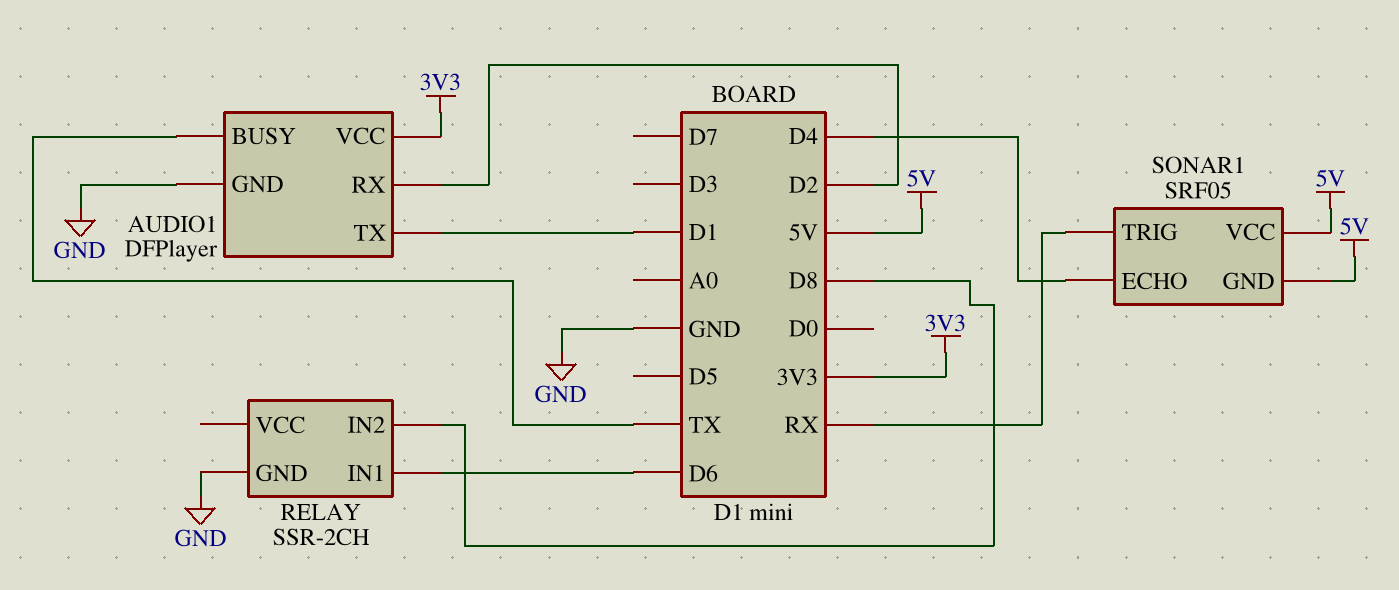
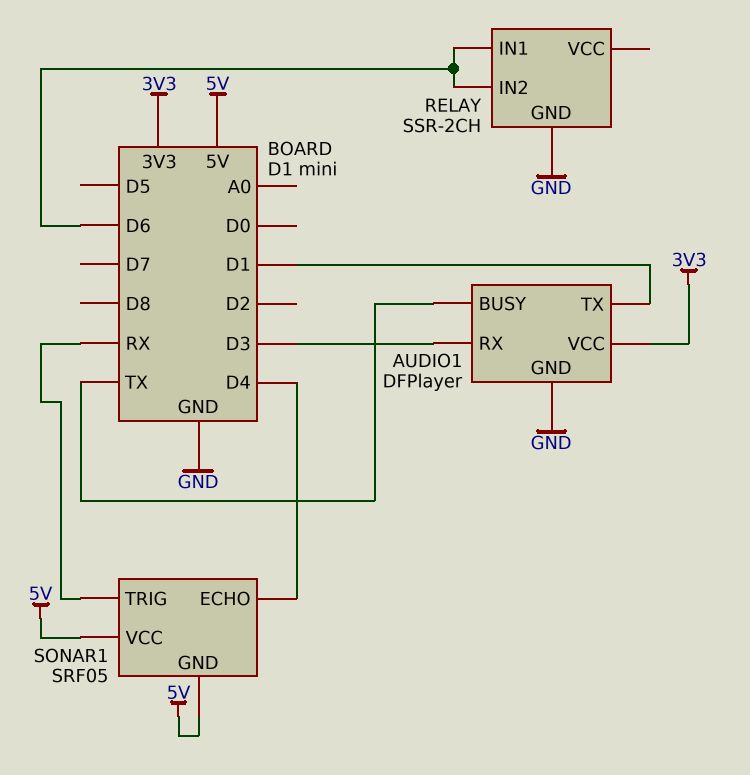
AUDIO1 pin RX: D2 -> D3
RELAY pin IN2: D8 -> D6

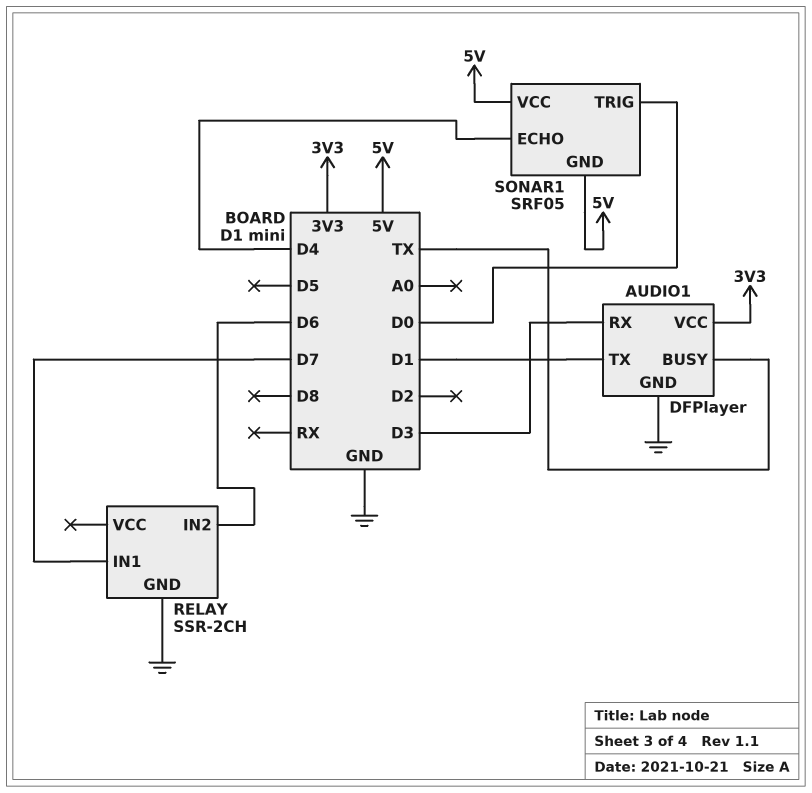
RELAY pin IN1: D6 -> D7
SONAR1 pin TRIG: RX -> D0

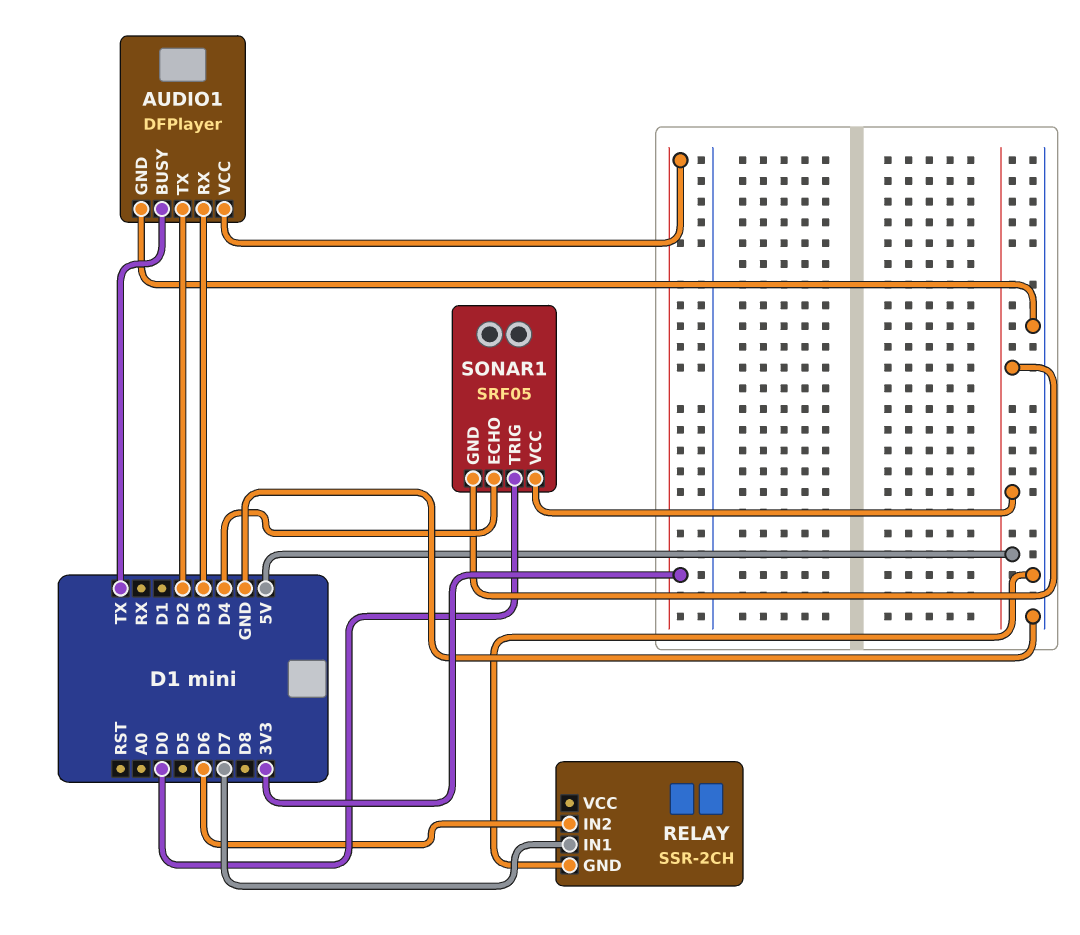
AUDIO1 pin TX: D1 -> D2

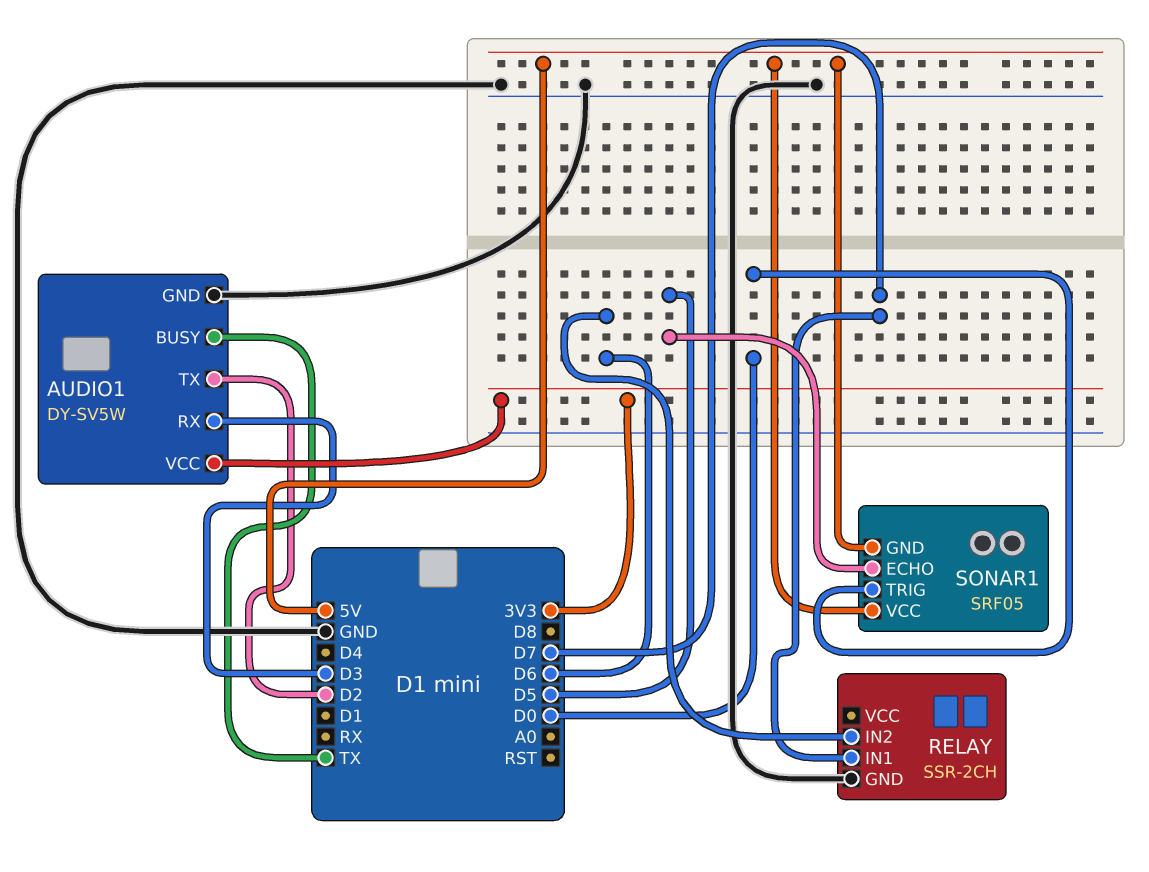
AUDIO1: DFPlayer -> DY-SV5W
SONAR1 pin ECHO: D4 -> D5

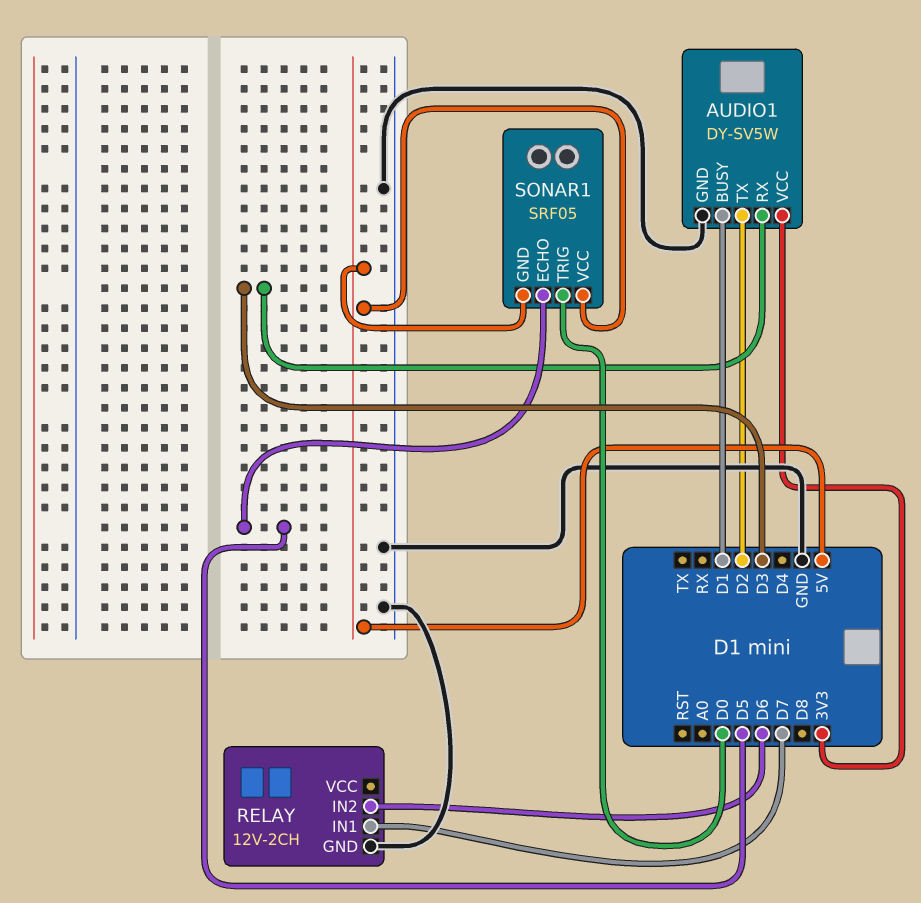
AUDIO1 pin BUSY: TX -> D1
RELAY: SSR-2CH -> 12V-2CH

